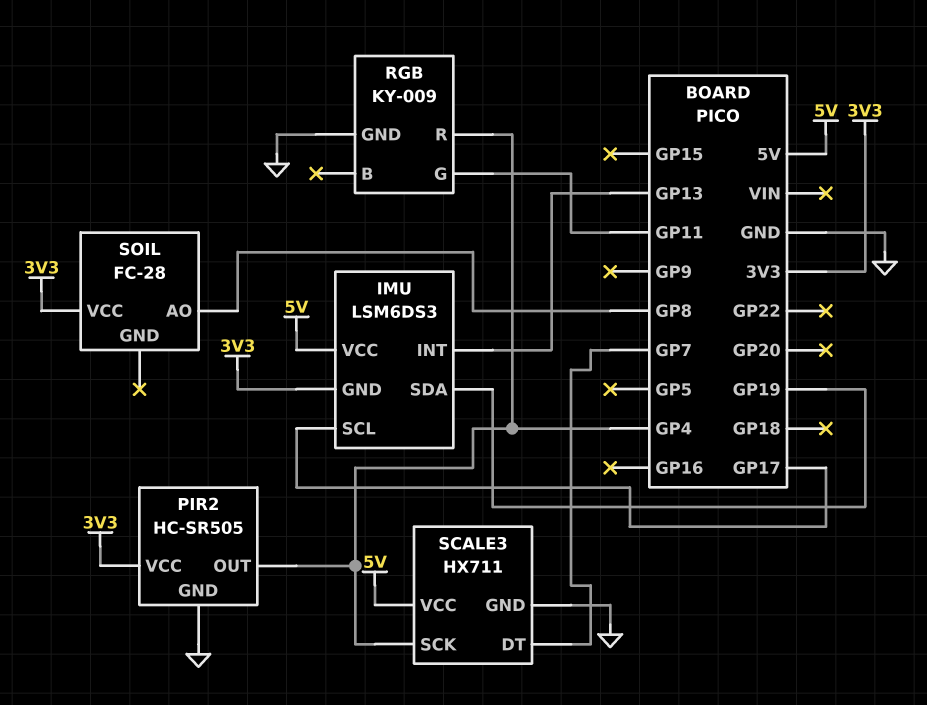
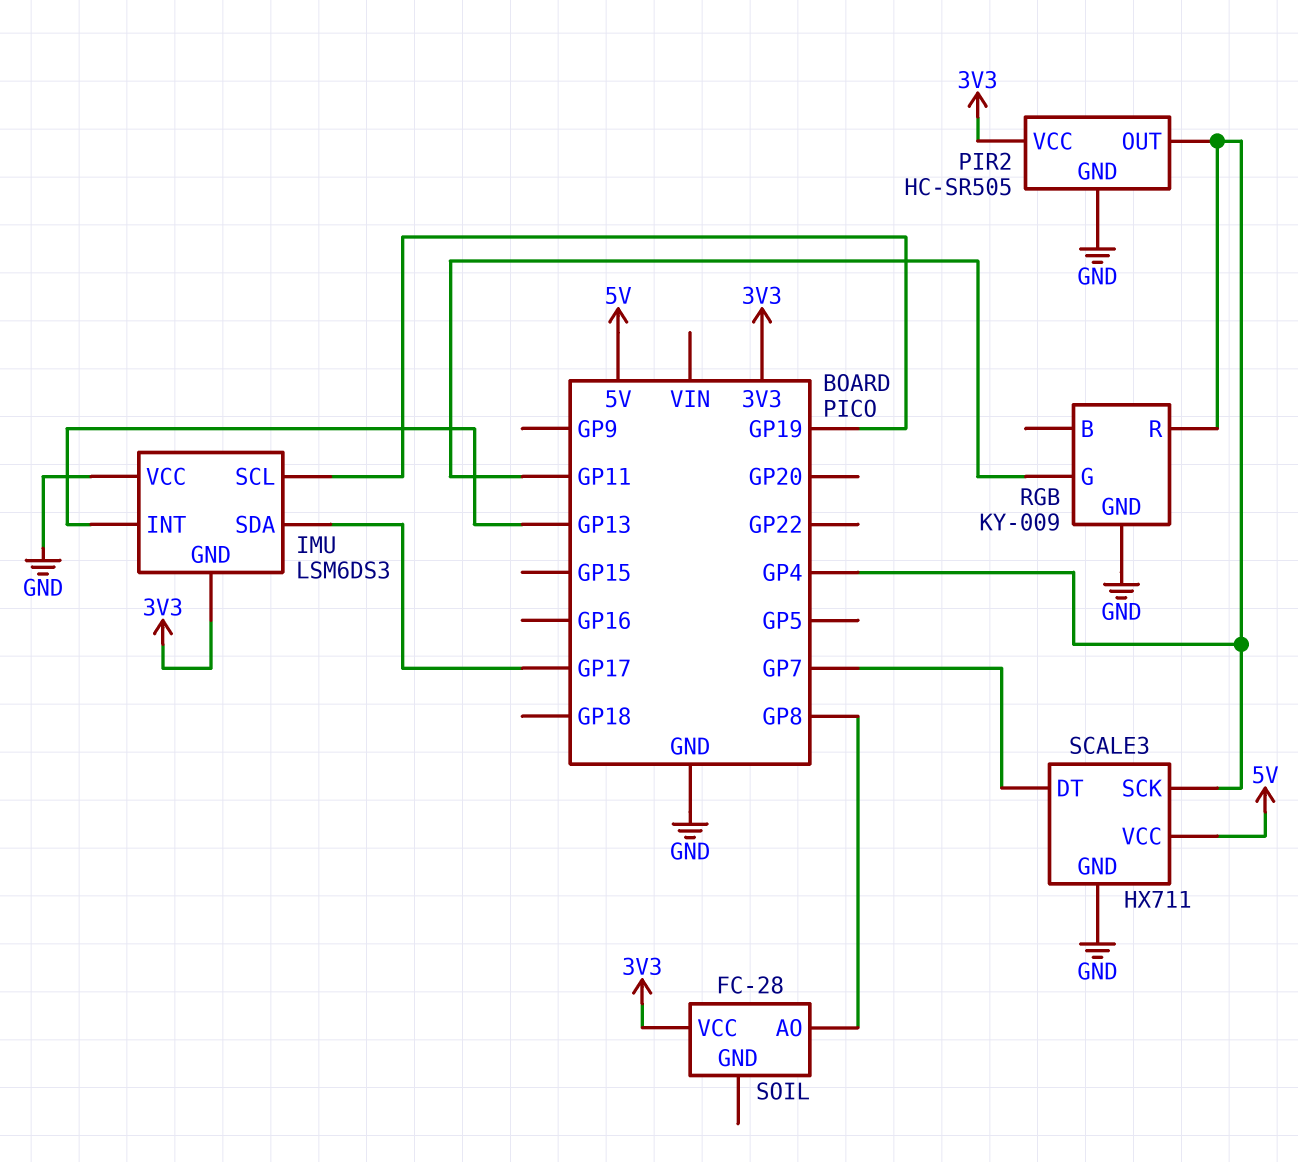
IMU pin SCL: GP17 -> GP19
IMU pin SDA: GP19 -> GP17
IMU pin VCC: 5V -> GND

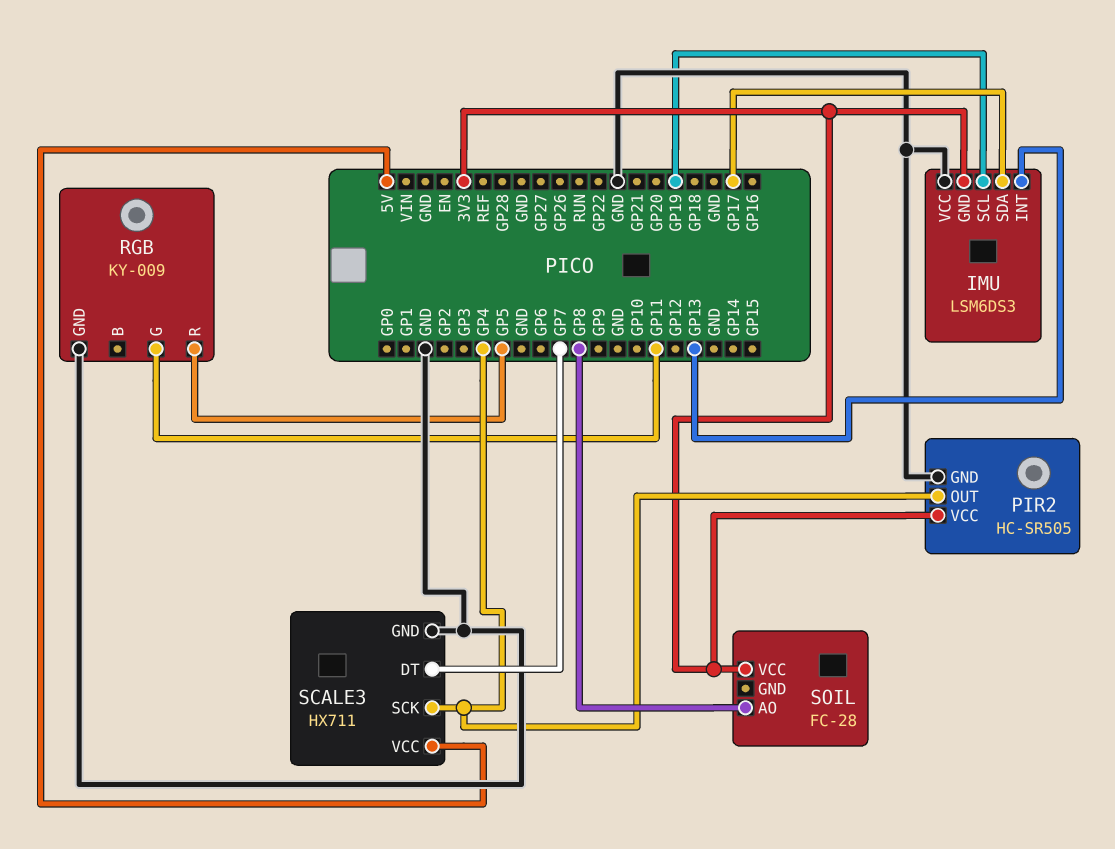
RGB pin R: GP4 -> GP5

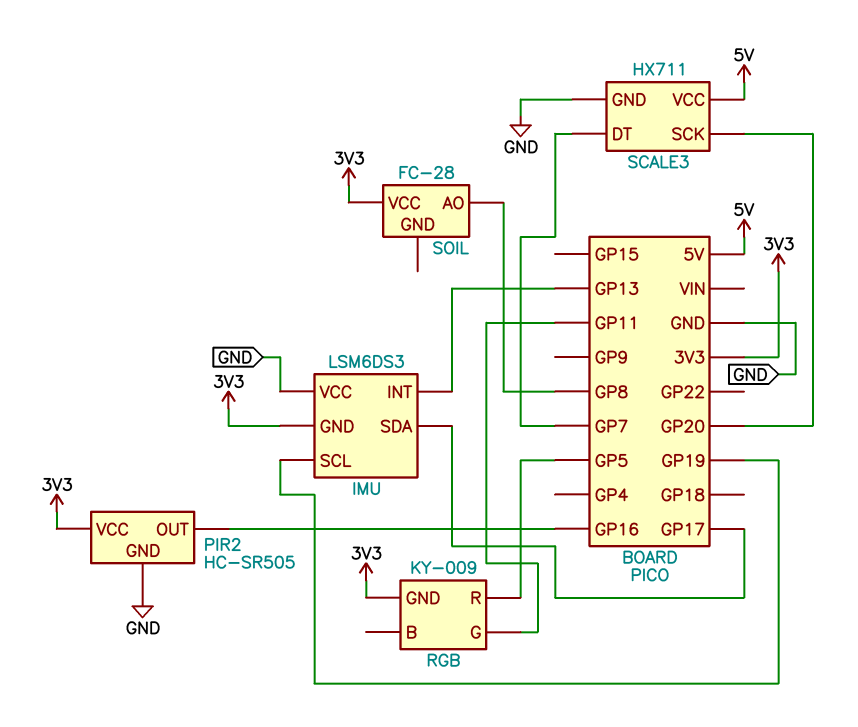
PIR2 pin OUT: GP4 -> GP16
RGB pin GND: GND -> 3V3
SCALE3 pin SCK: GP4 -> GP20

